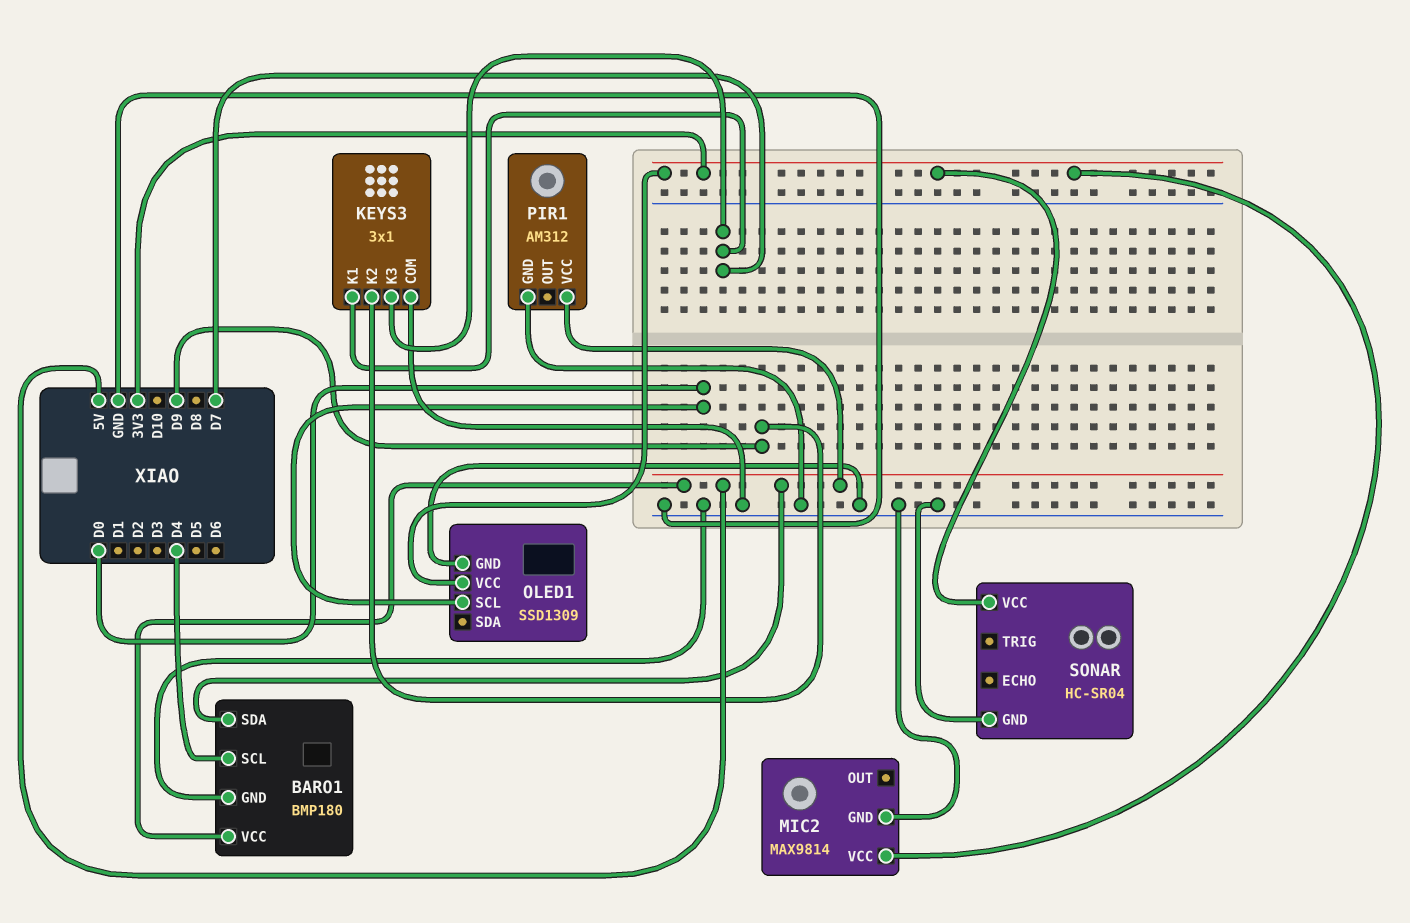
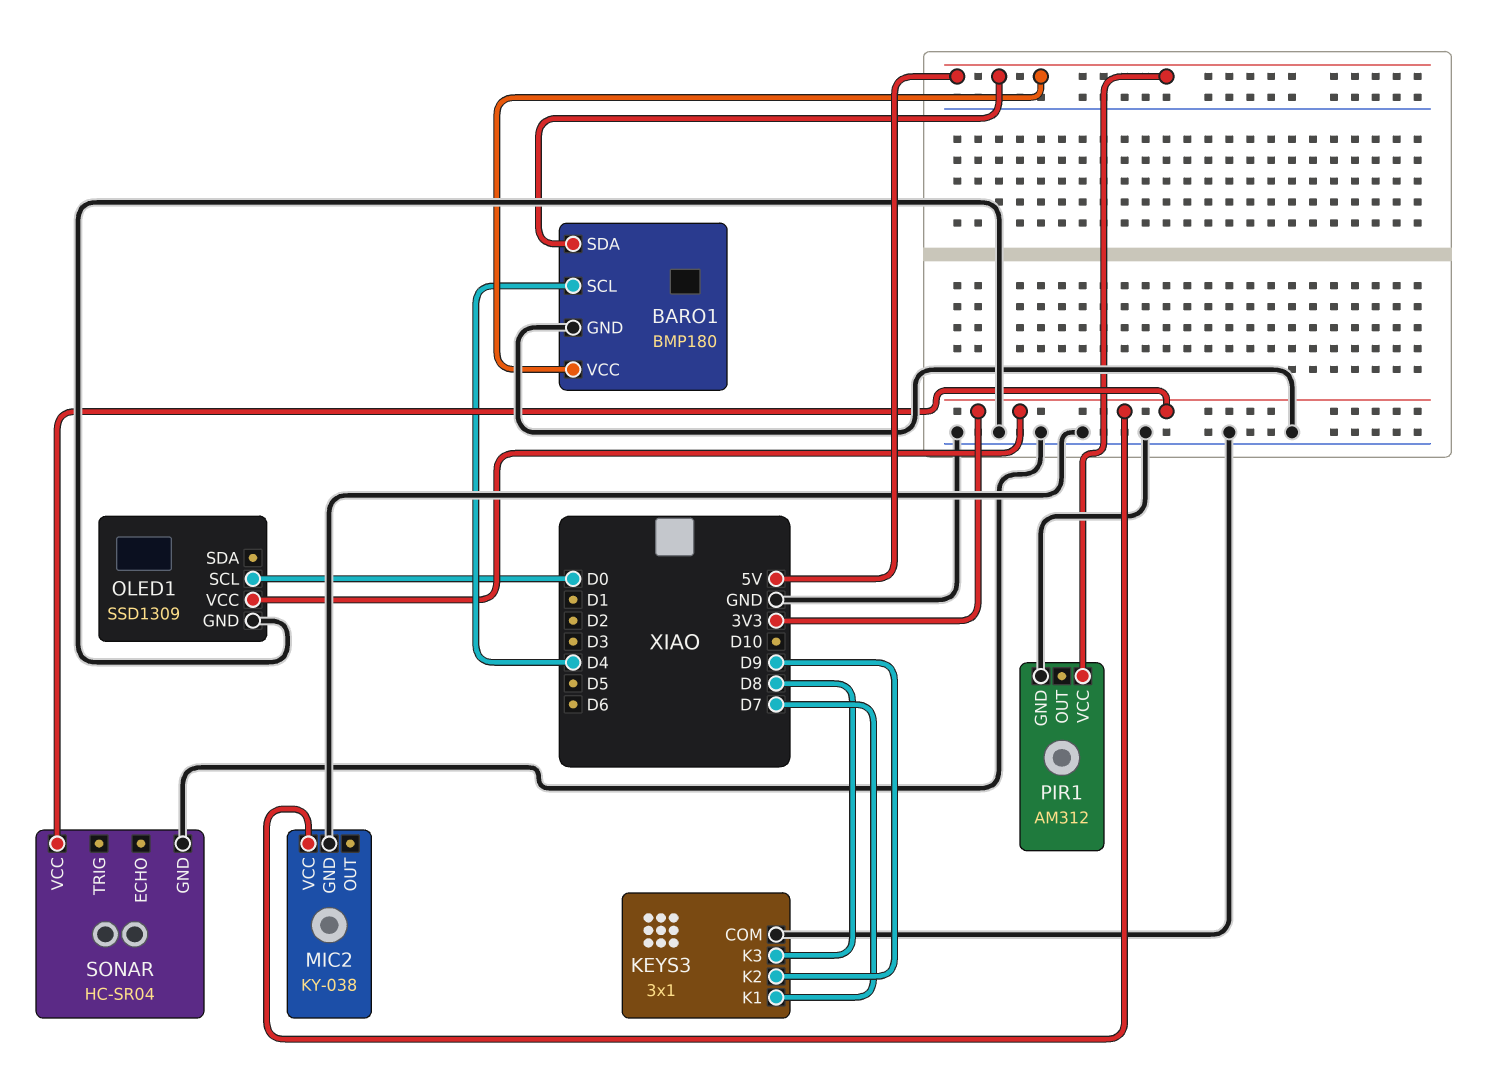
KEYS3 pin K3: D7 -> D8
MIC2: MAX9814 -> KY-038

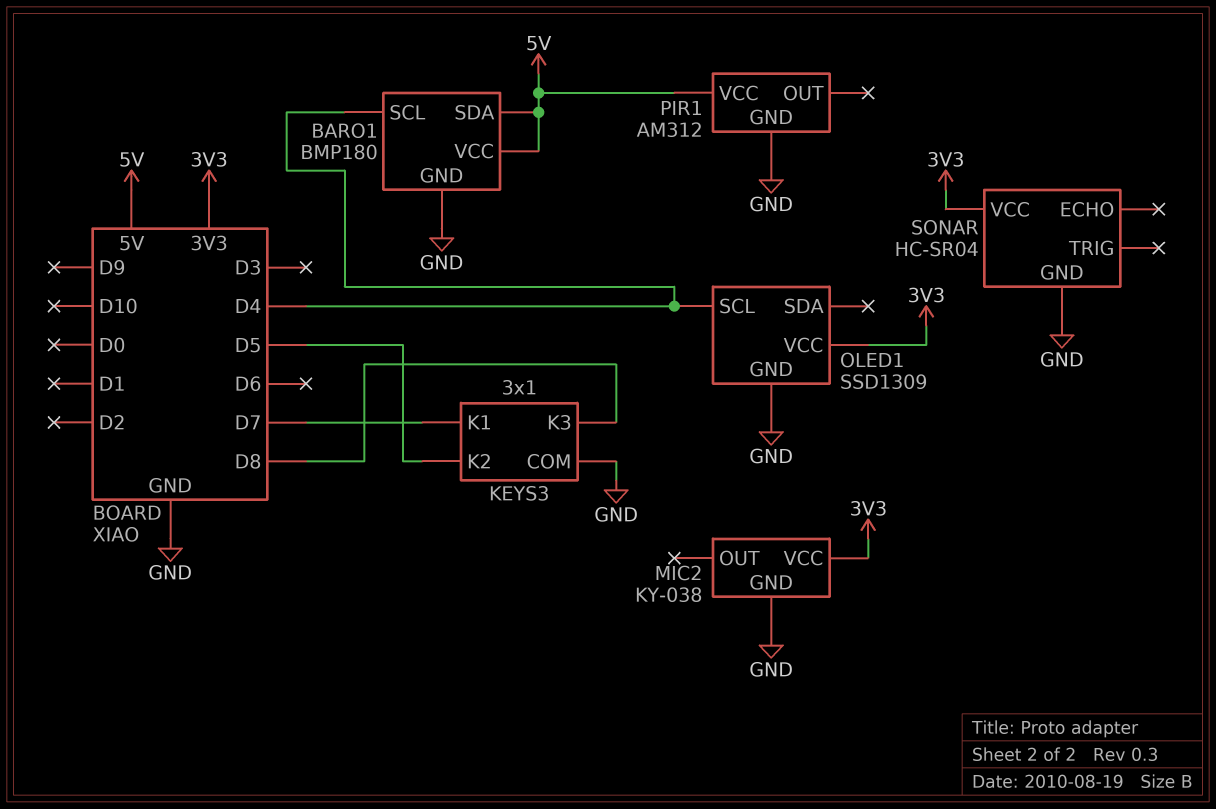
KEYS3 pin K2: D9 -> D5
OLED1 pin SCL: D0 -> D4

